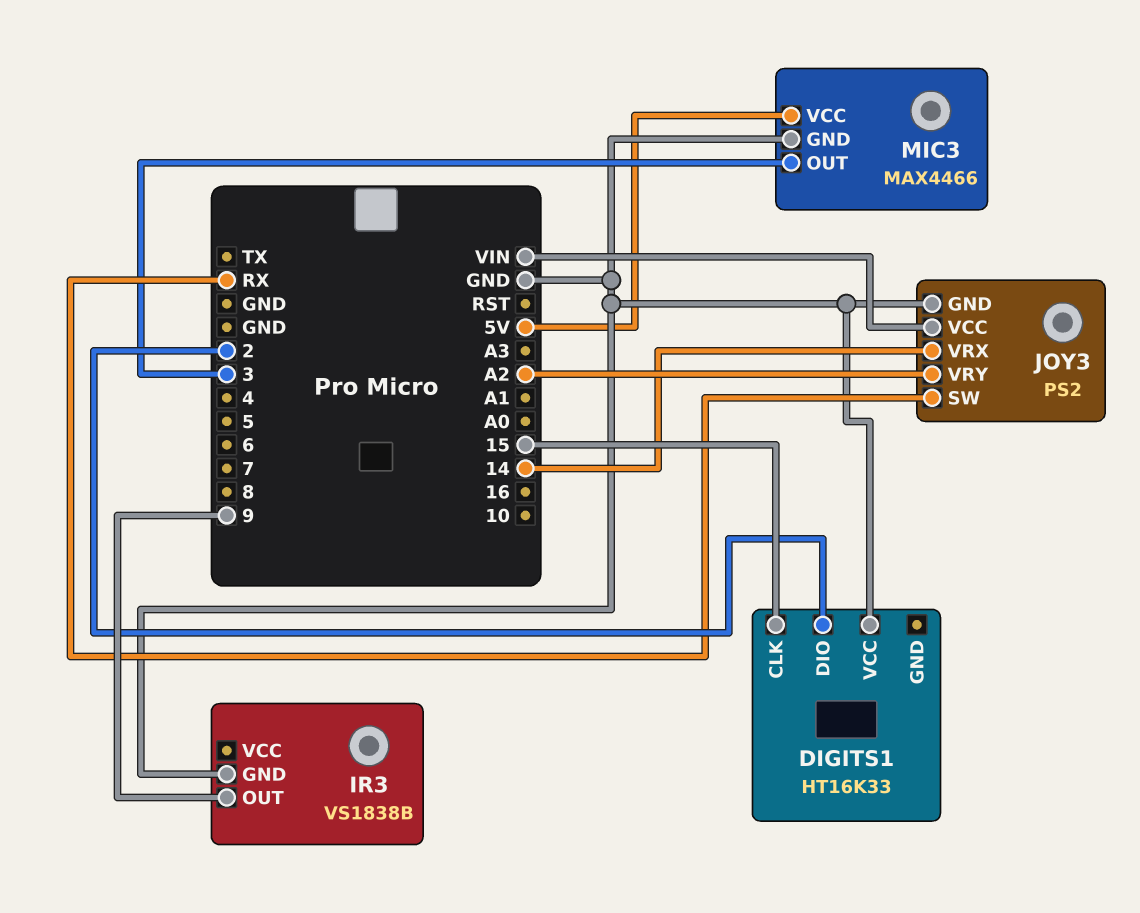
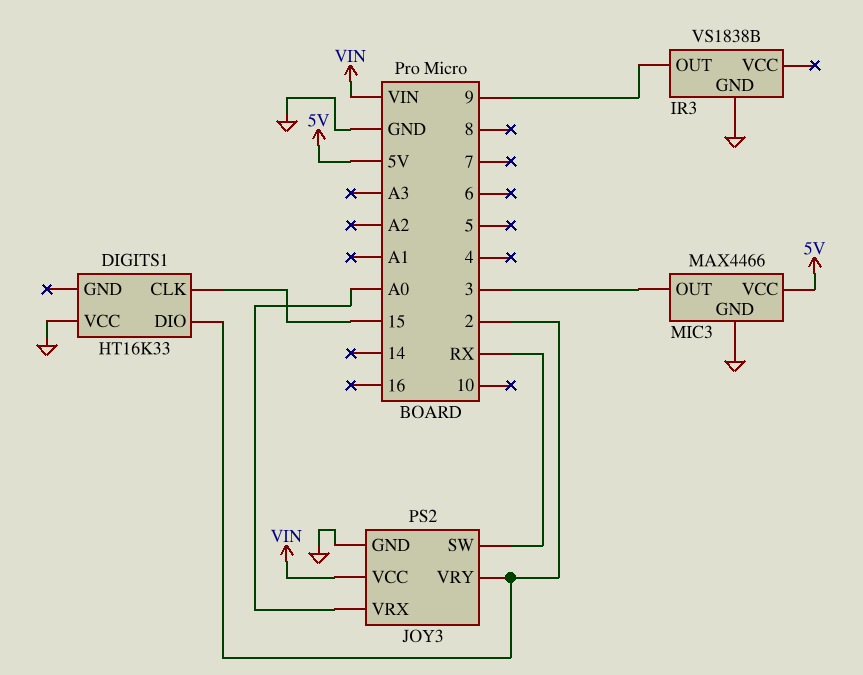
JOY3 pin VRX: 14 -> A0
JOY3 pin VRY: A2 -> 2

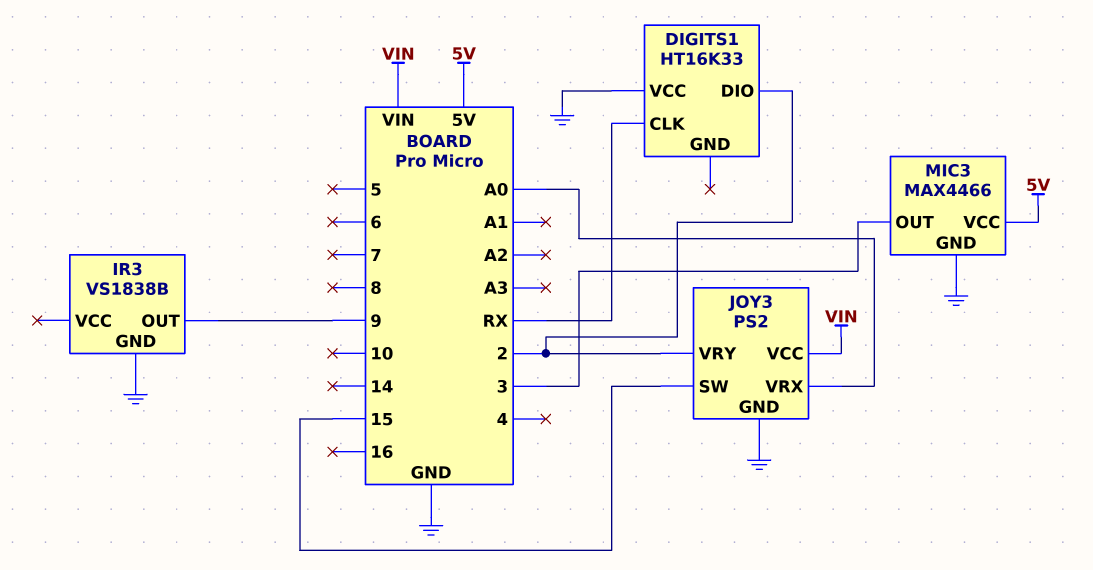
DIGITS1 pin CLK: 15 -> RX
JOY3 pin SW: RX -> 15

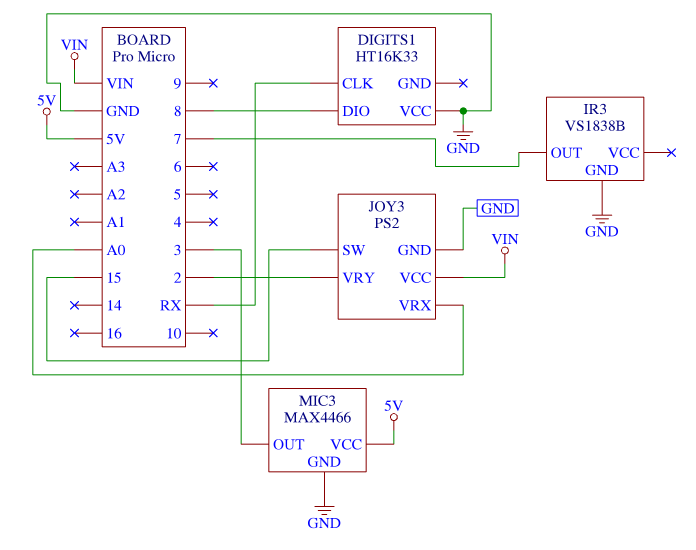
DIGITS1 pin DIO: 2 -> 8
IR3 pin OUT: 9 -> 7

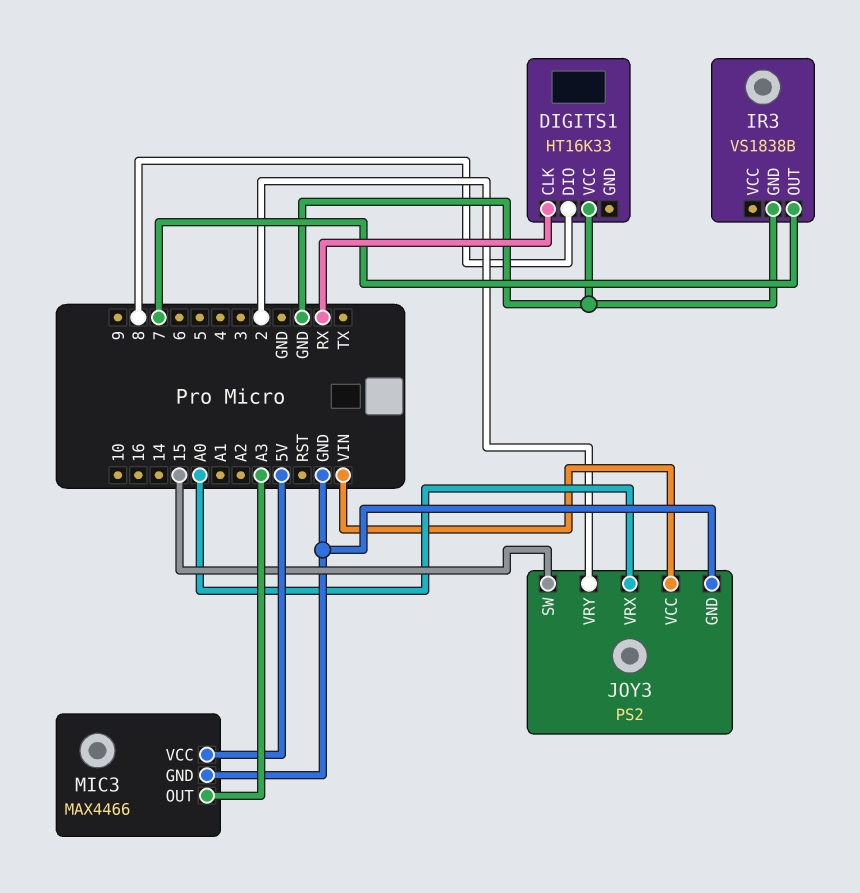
MIC3 pin OUT: 3 -> A3

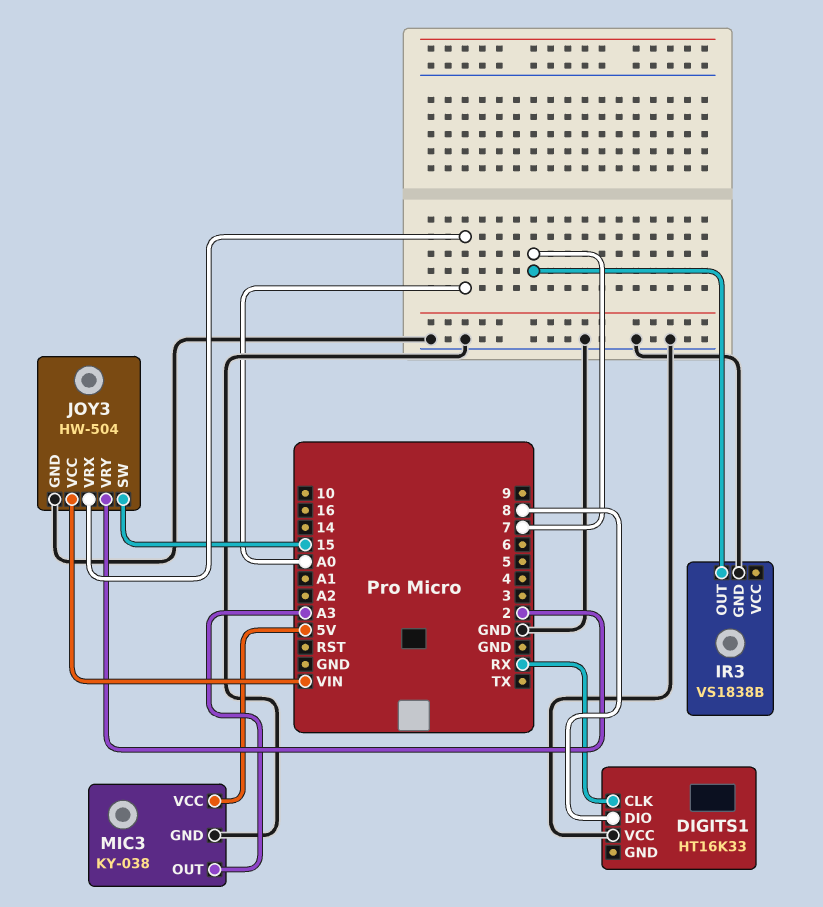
JOY3: PS2 -> HW-504
MIC3: MAX4466 -> KY-038

